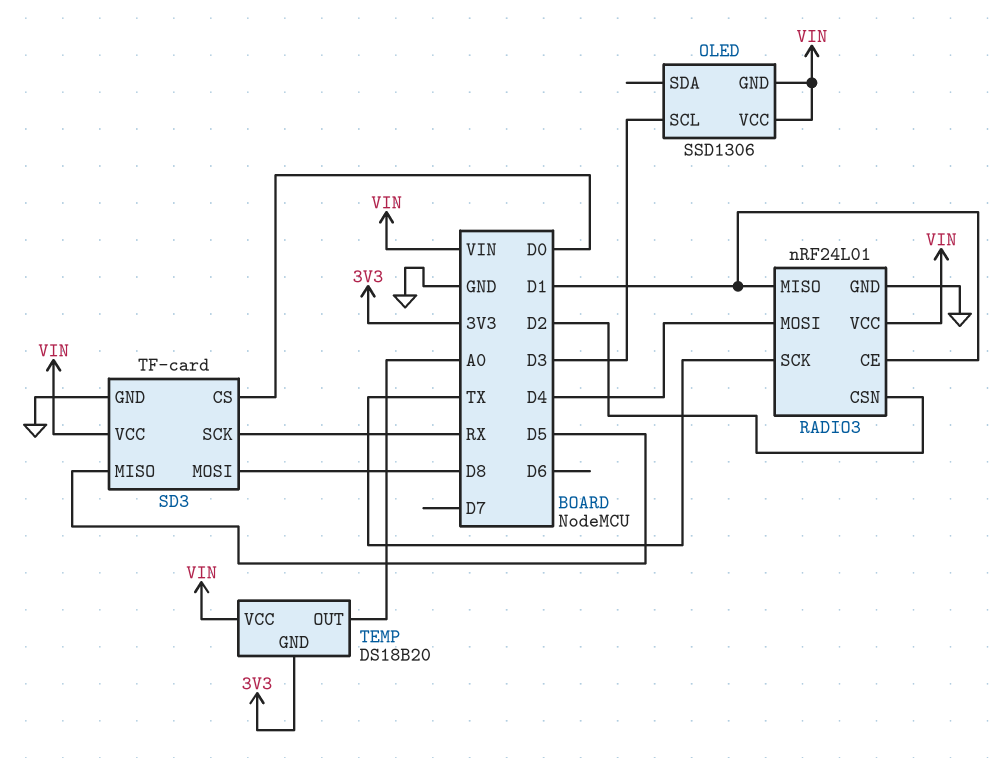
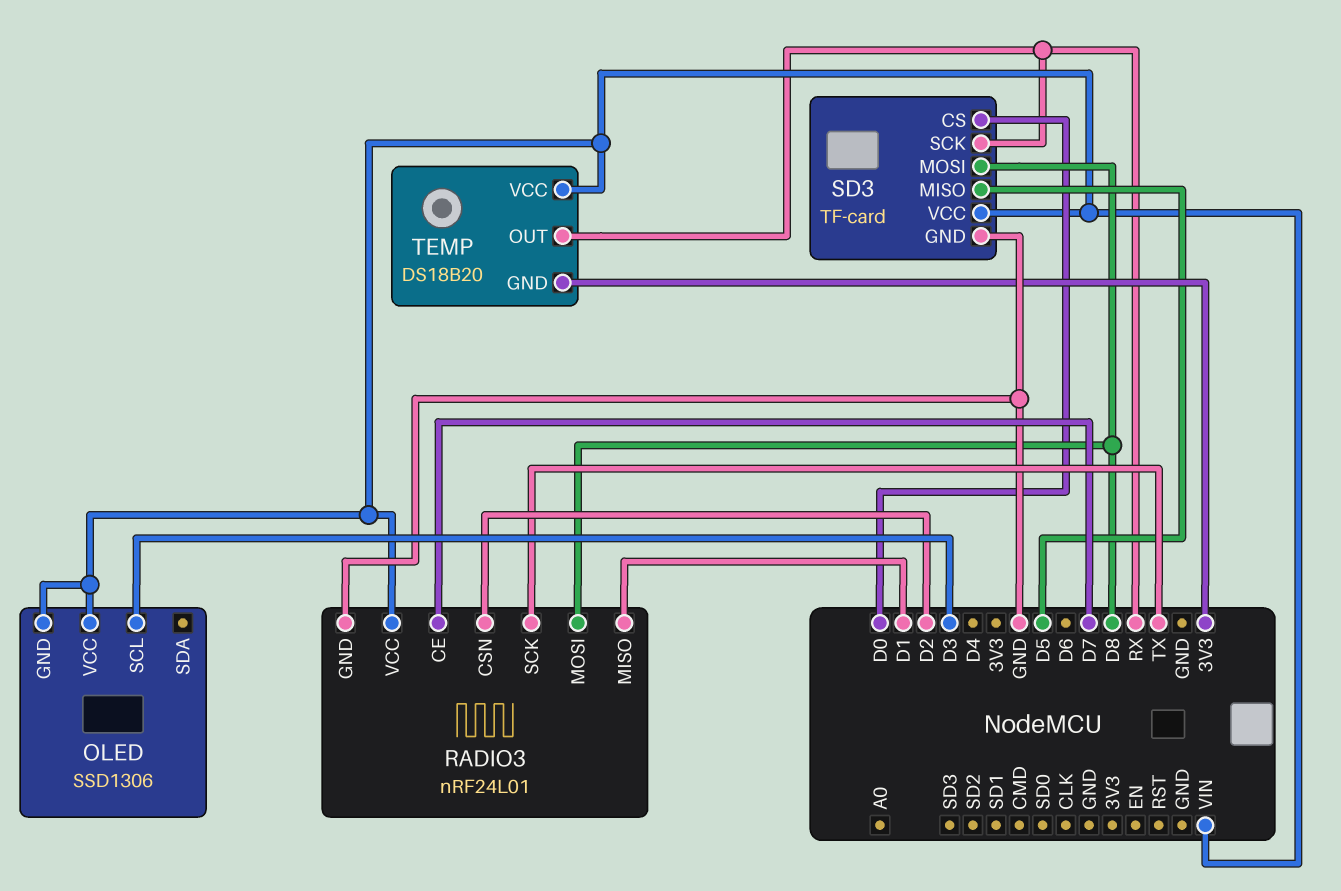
RADIO3 pin CE: D1 -> D7
RADIO3 pin MOSI: D4 -> D8
TEMP pin OUT: A0 -> RX

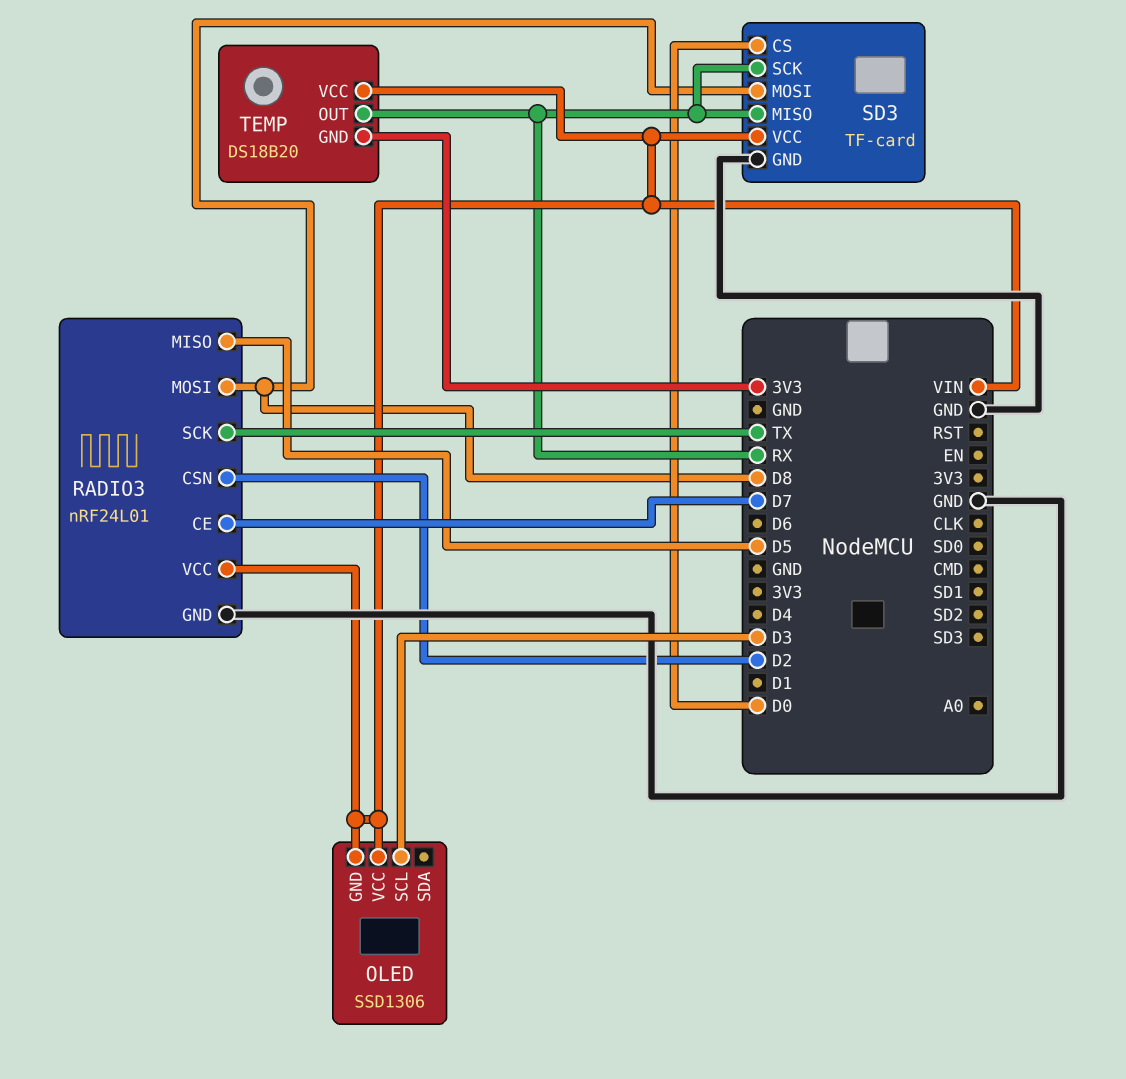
RADIO3 pin MISO: D1 -> D5
SD3 pin MISO: D5 -> RX

